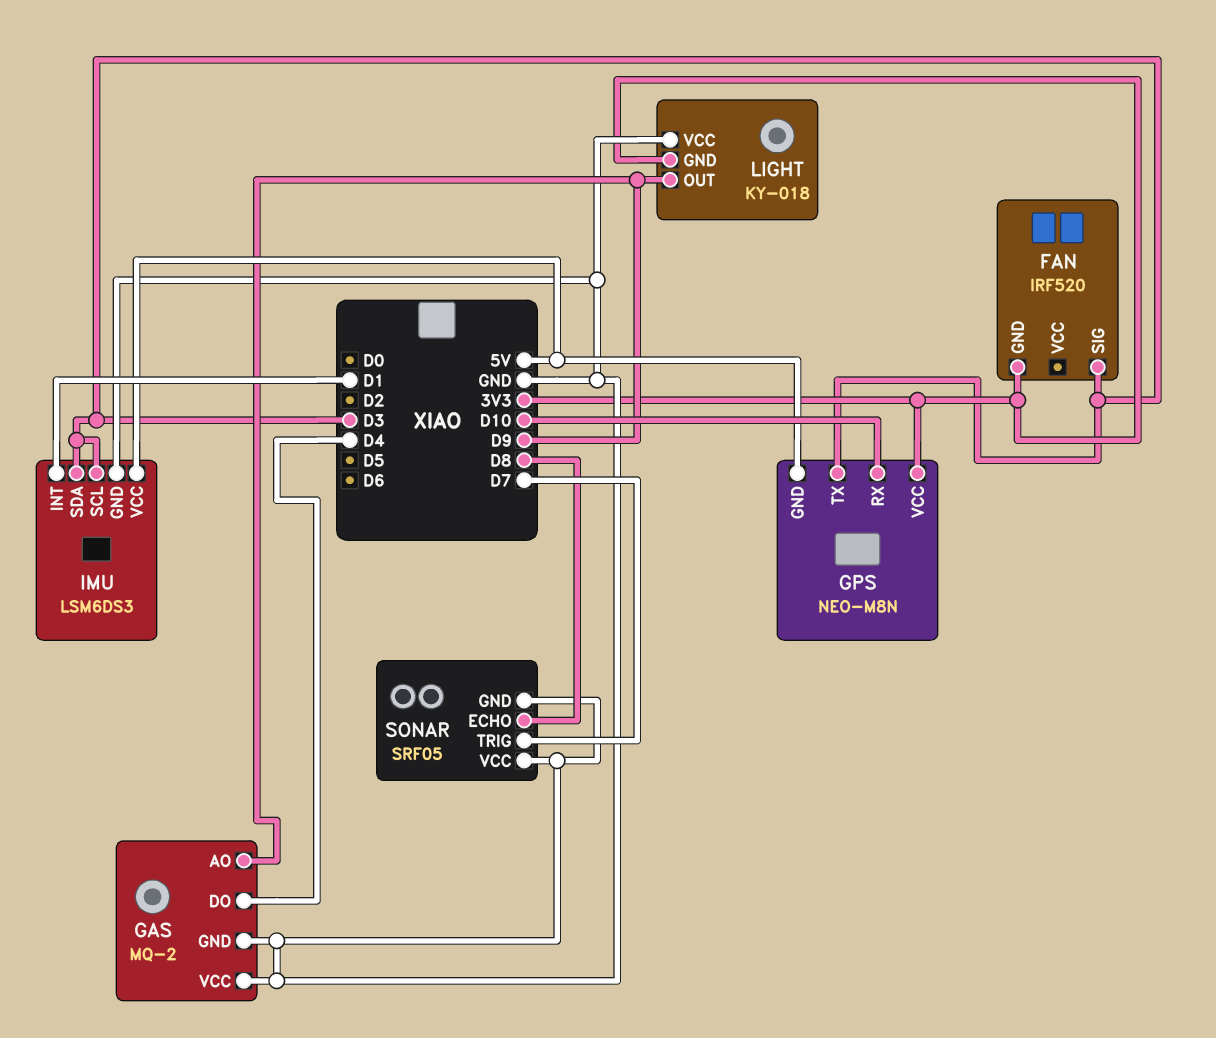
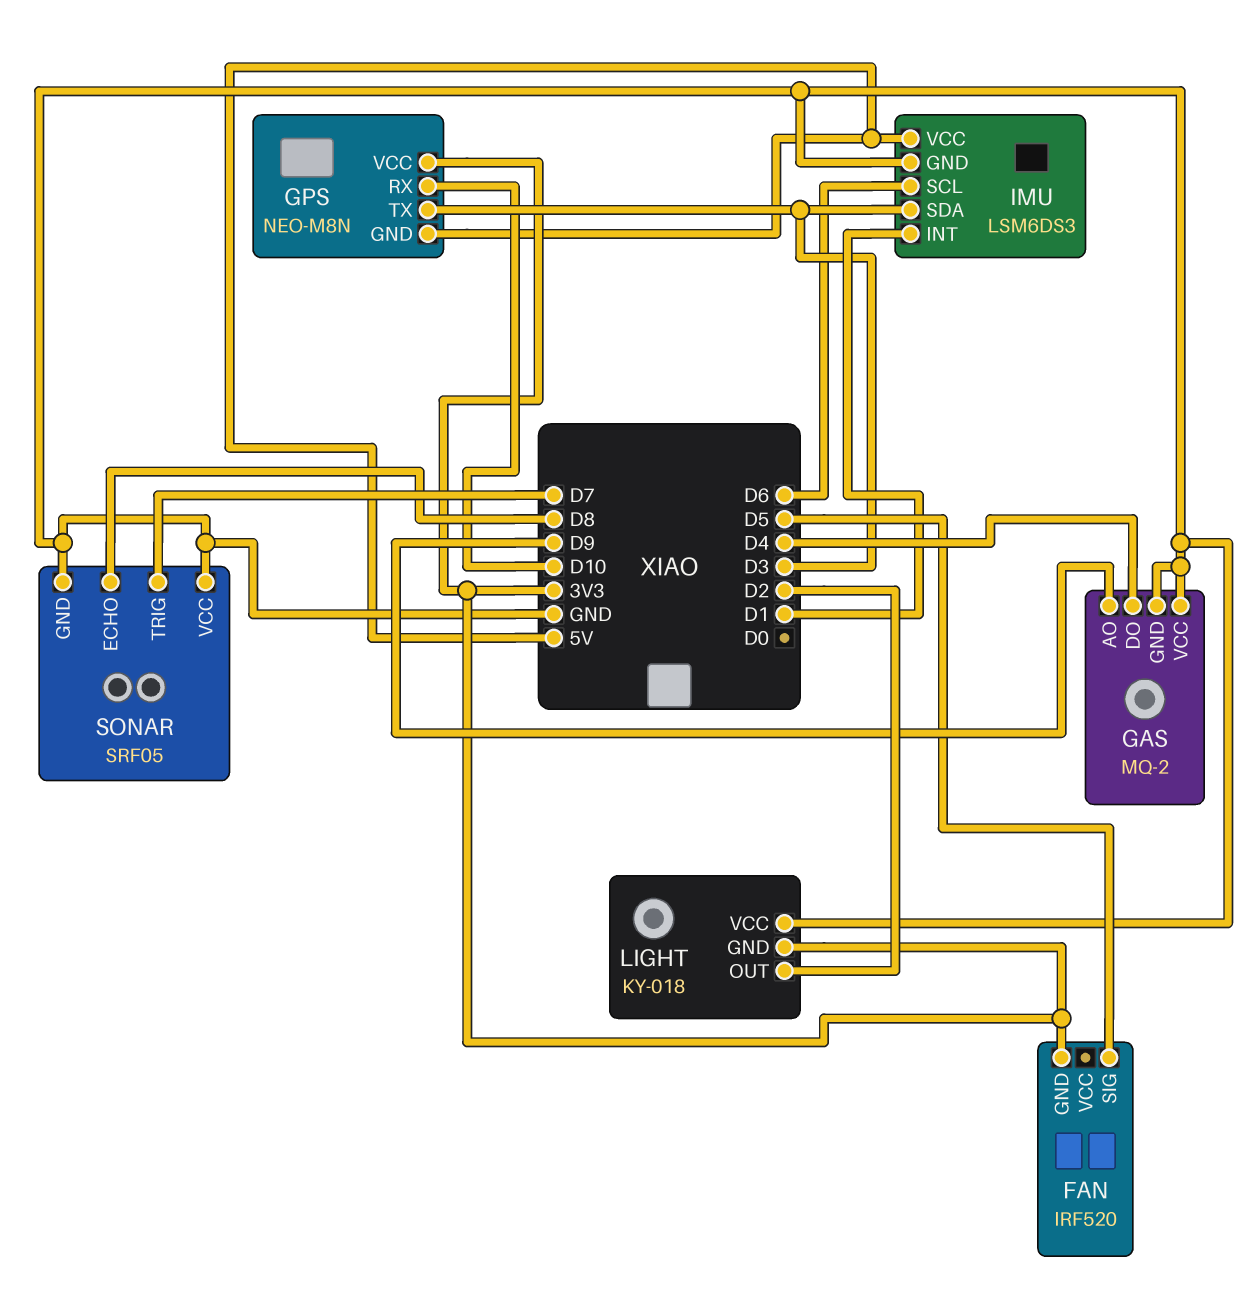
FAN pin SIG: D3 -> D5
IMU pin SCL: D3 -> D6
LIGHT pin OUT: D9 -> D2

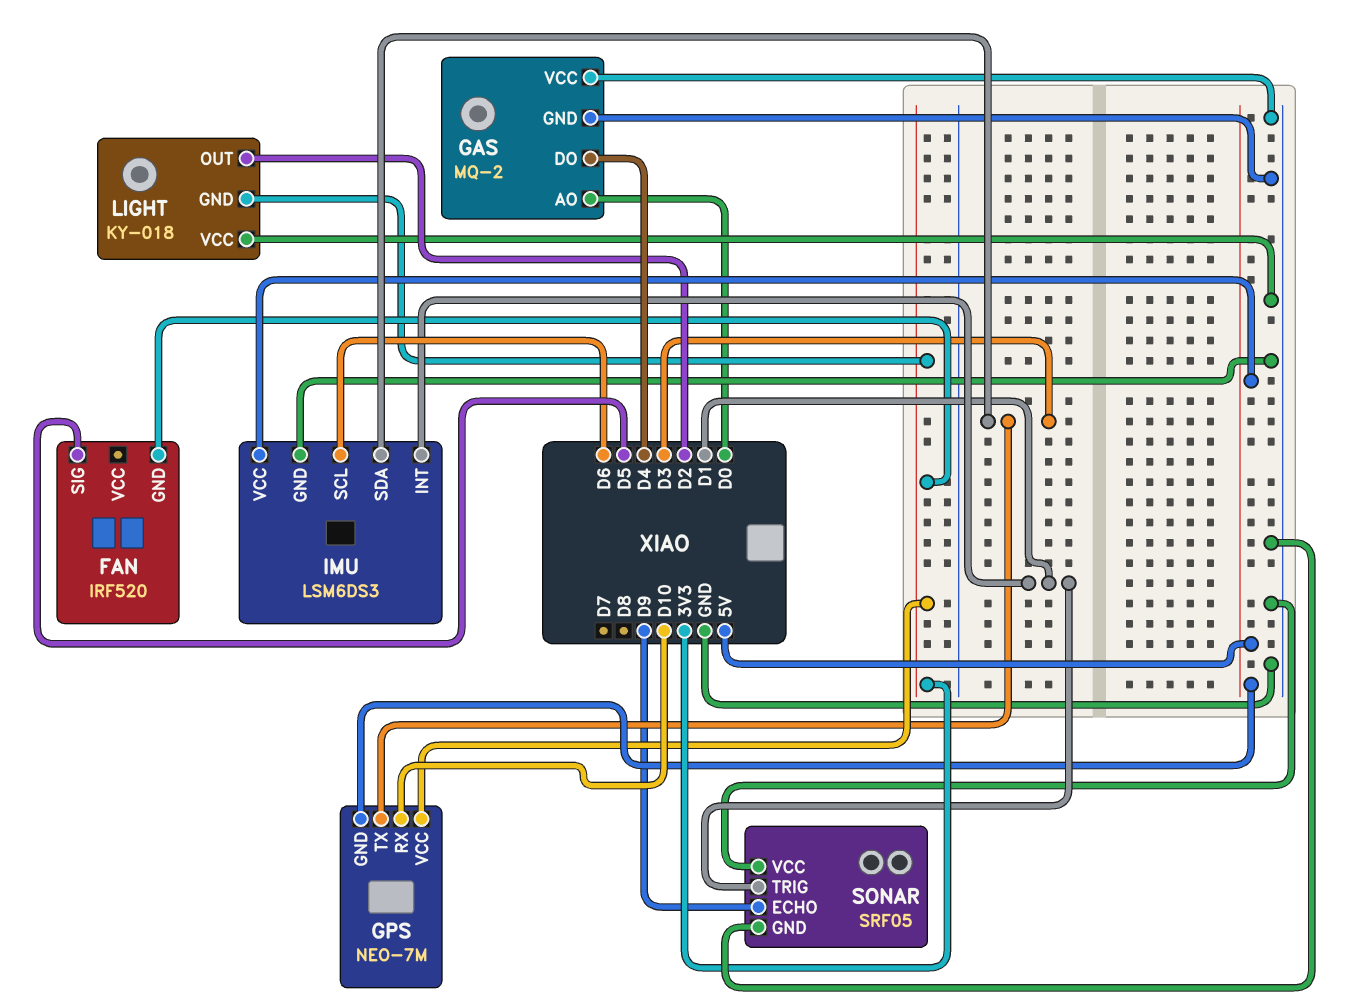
GAS pin AO: D9 -> D0
GPS: NEO-M8N -> NEO-7M
SONAR pin ECHO: D8 -> D9
SONAR pin TRIG: D7 -> D1

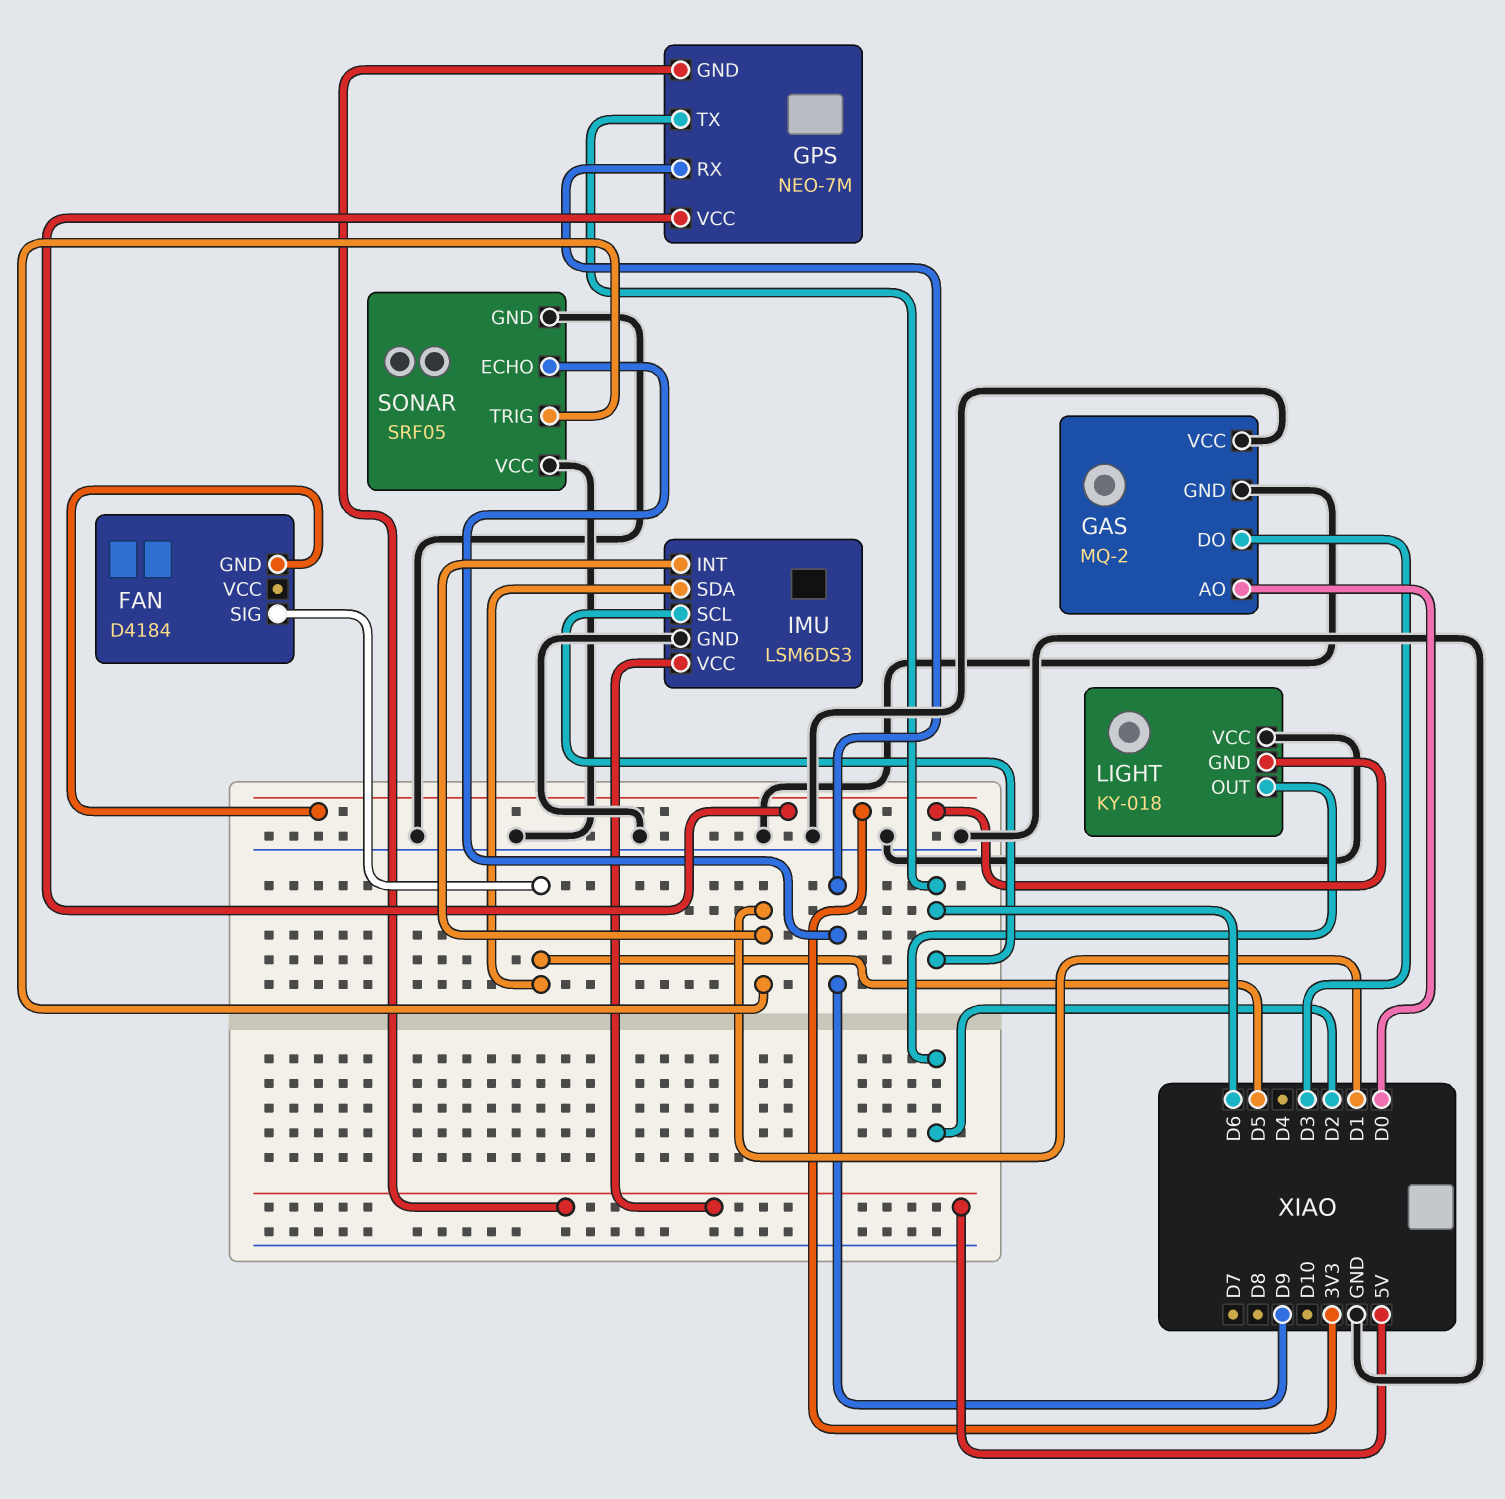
FAN: IRF520 -> D4184
GAS pin DO: D4 -> D3
GPS pin RX: D10 -> D9
GPS pin TX: D3 -> D6
IMU pin SDA: D3 -> D5

